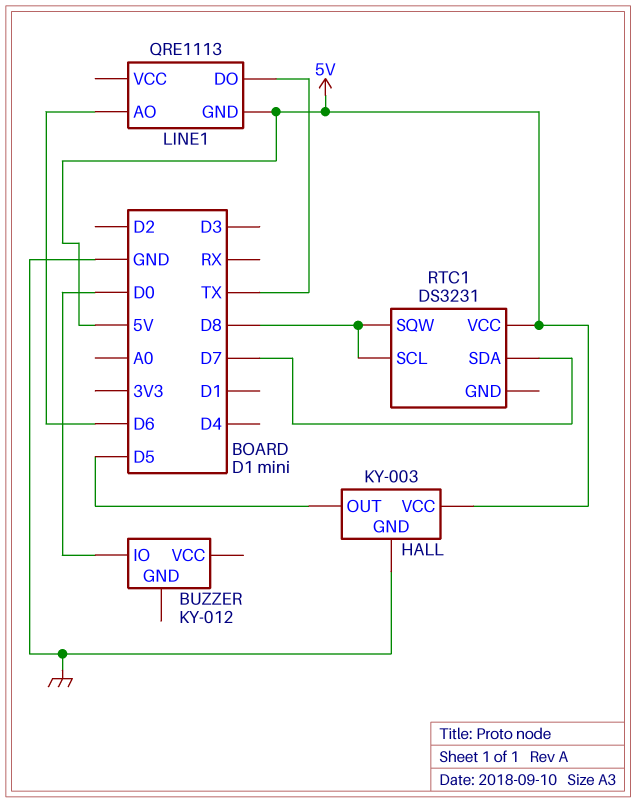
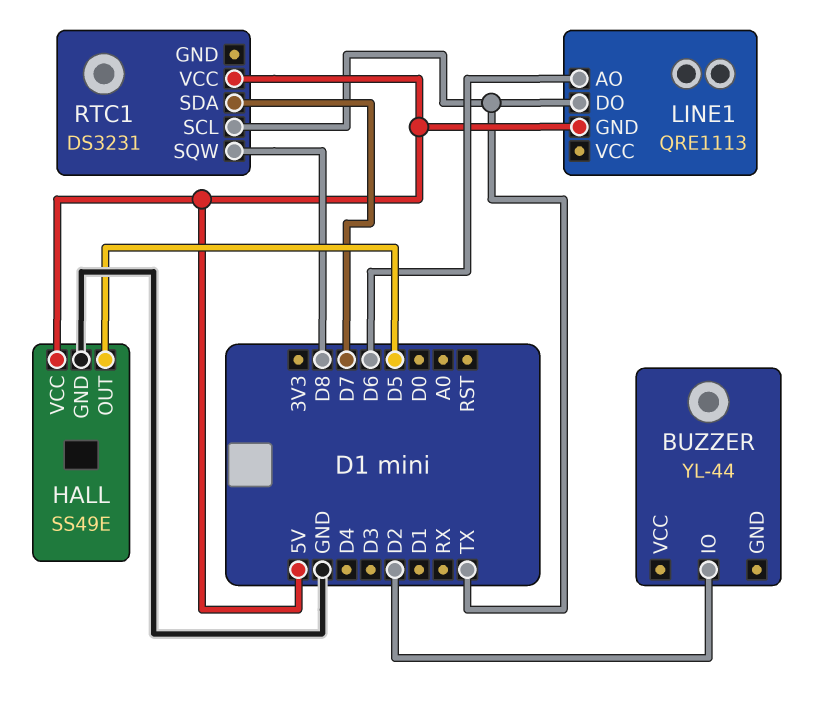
BUZZER: KY-012 -> YL-44
BUZZER pin IO: D0 -> D2
HALL: KY-003 -> SS49E
RTC1 pin SCL: D8 -> TX

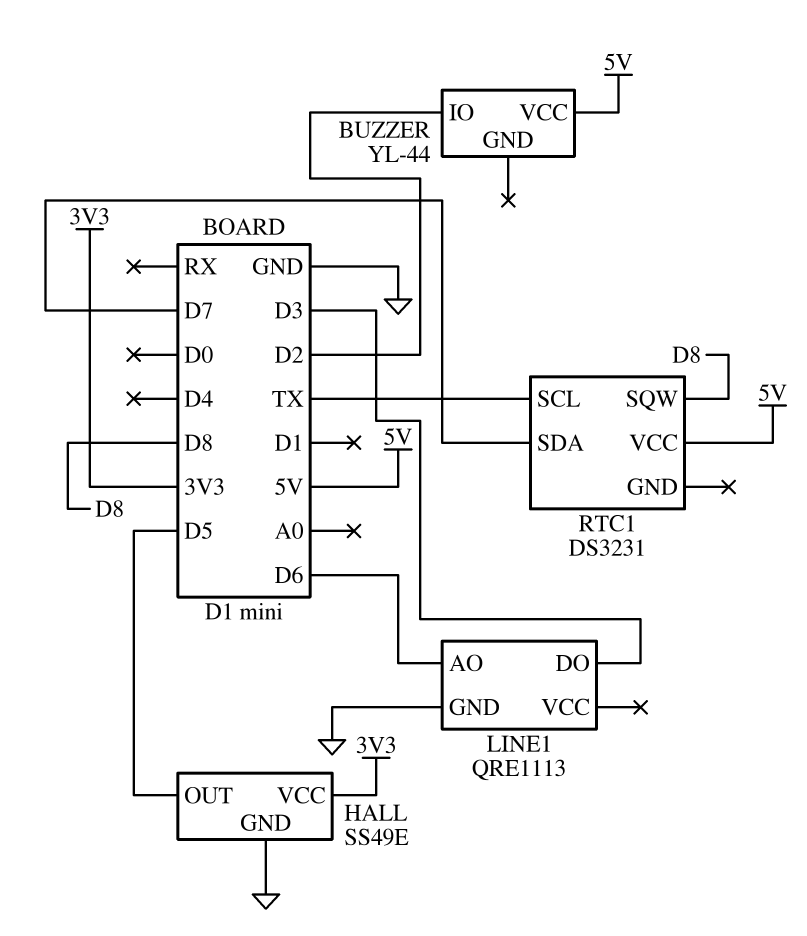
BUZZER pin VCC: none -> 5V
HALL pin VCC: 5V -> 3V3
LINE1 pin DO: TX -> D3
LINE1 pin GND: 5V -> GND

